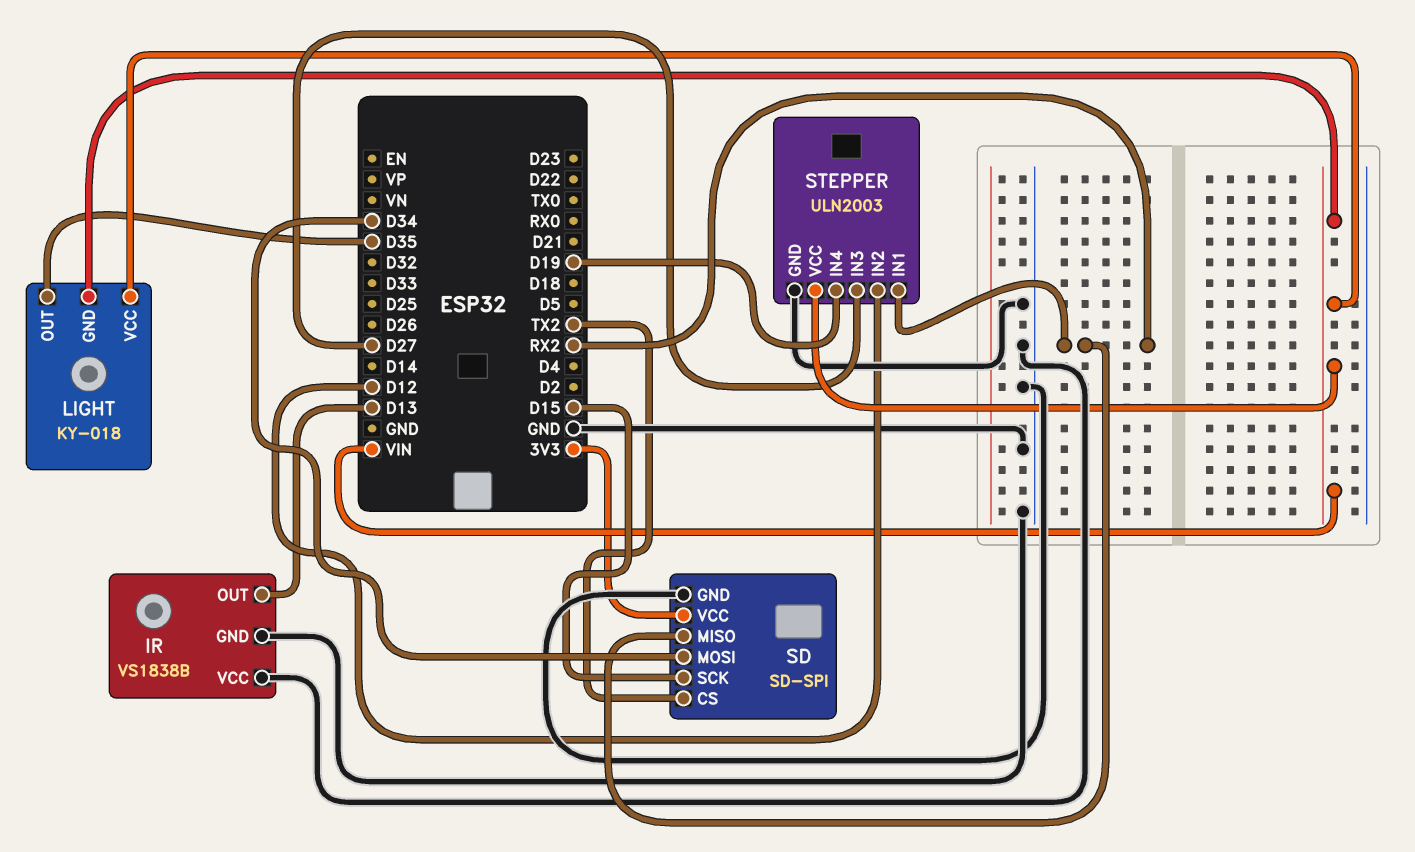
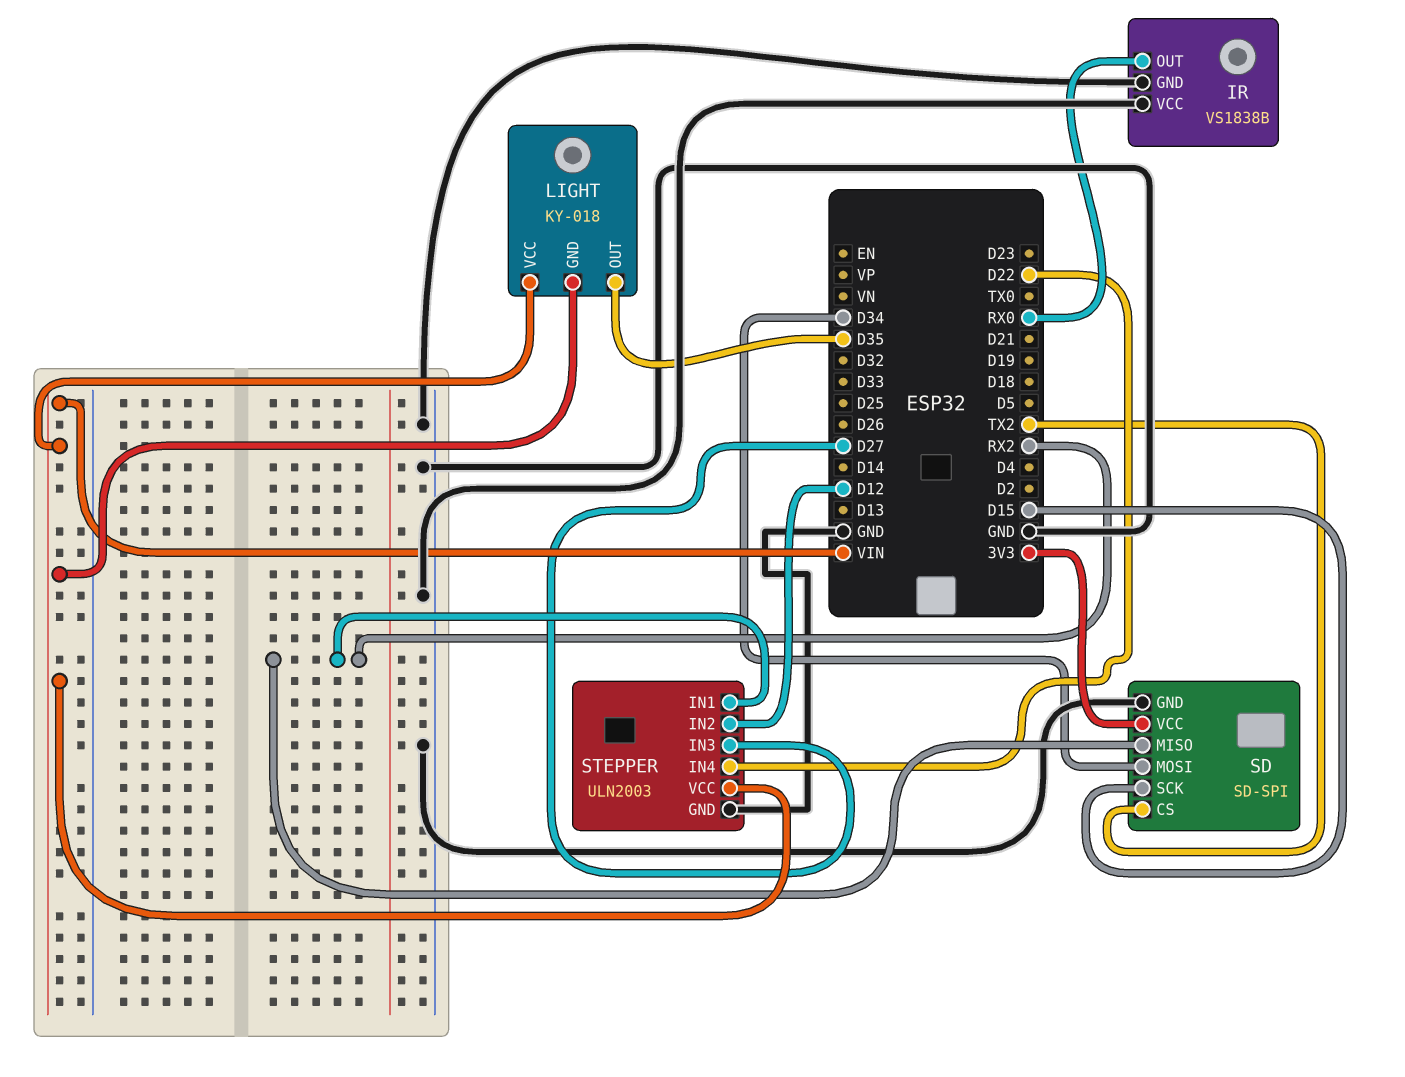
IR pin OUT: D13 -> RX0
STEPPER pin IN4: D19 -> D22

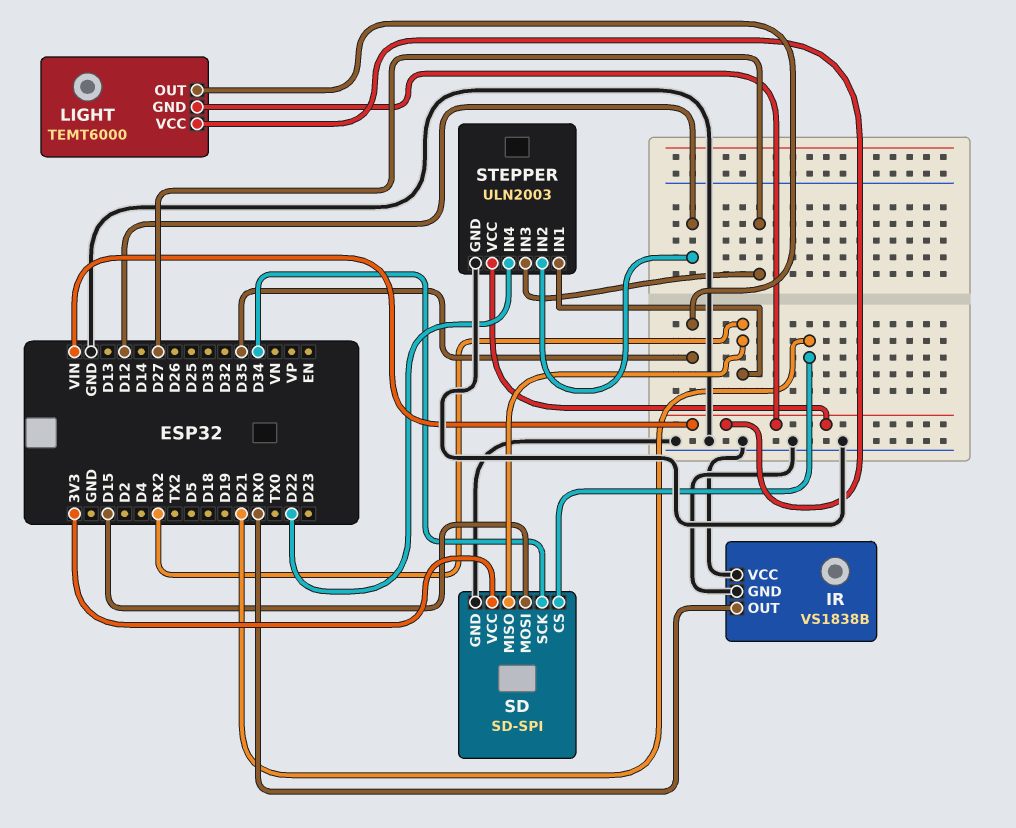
LIGHT: KY-018 -> TEMT6000
SD pin CS: TX2 -> D21
SD pin MOSI: D34 -> D15
SD pin SCK: D15 -> D34

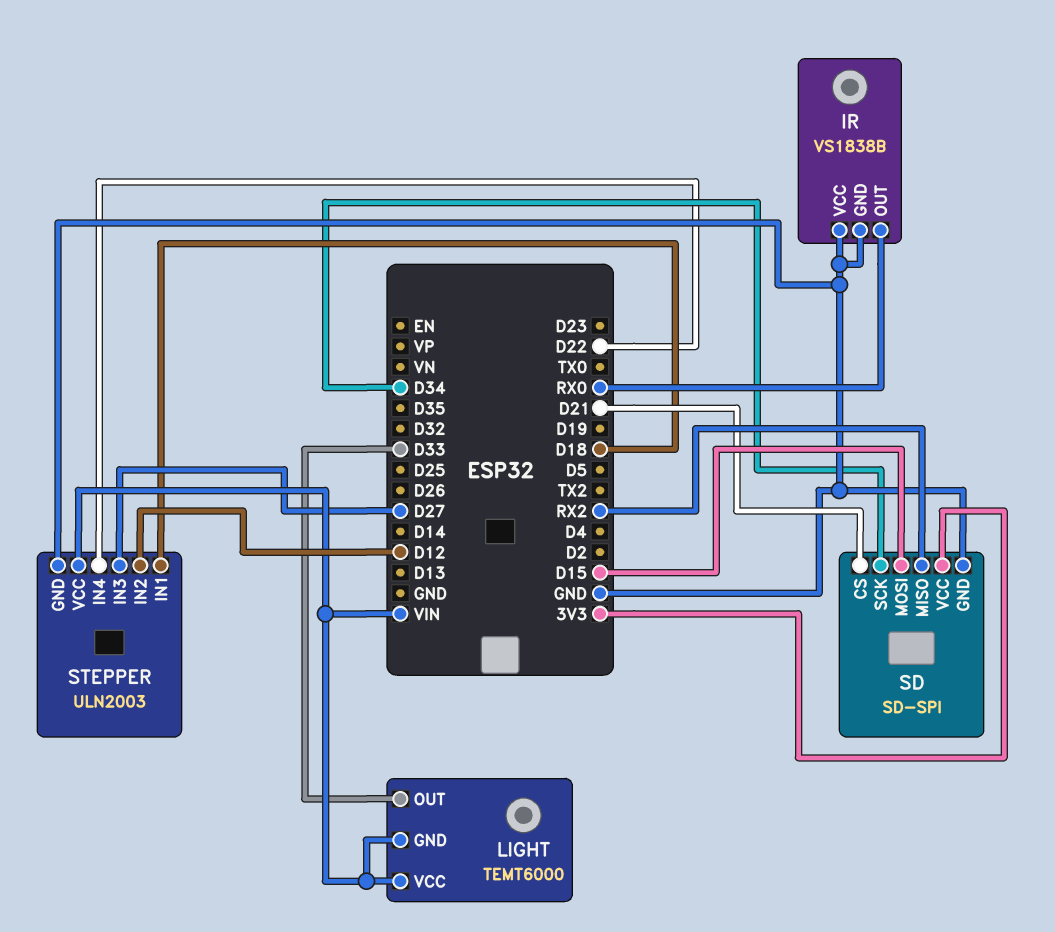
LIGHT pin OUT: D35 -> D33
STEPPER pin IN1: RX2 -> D18

